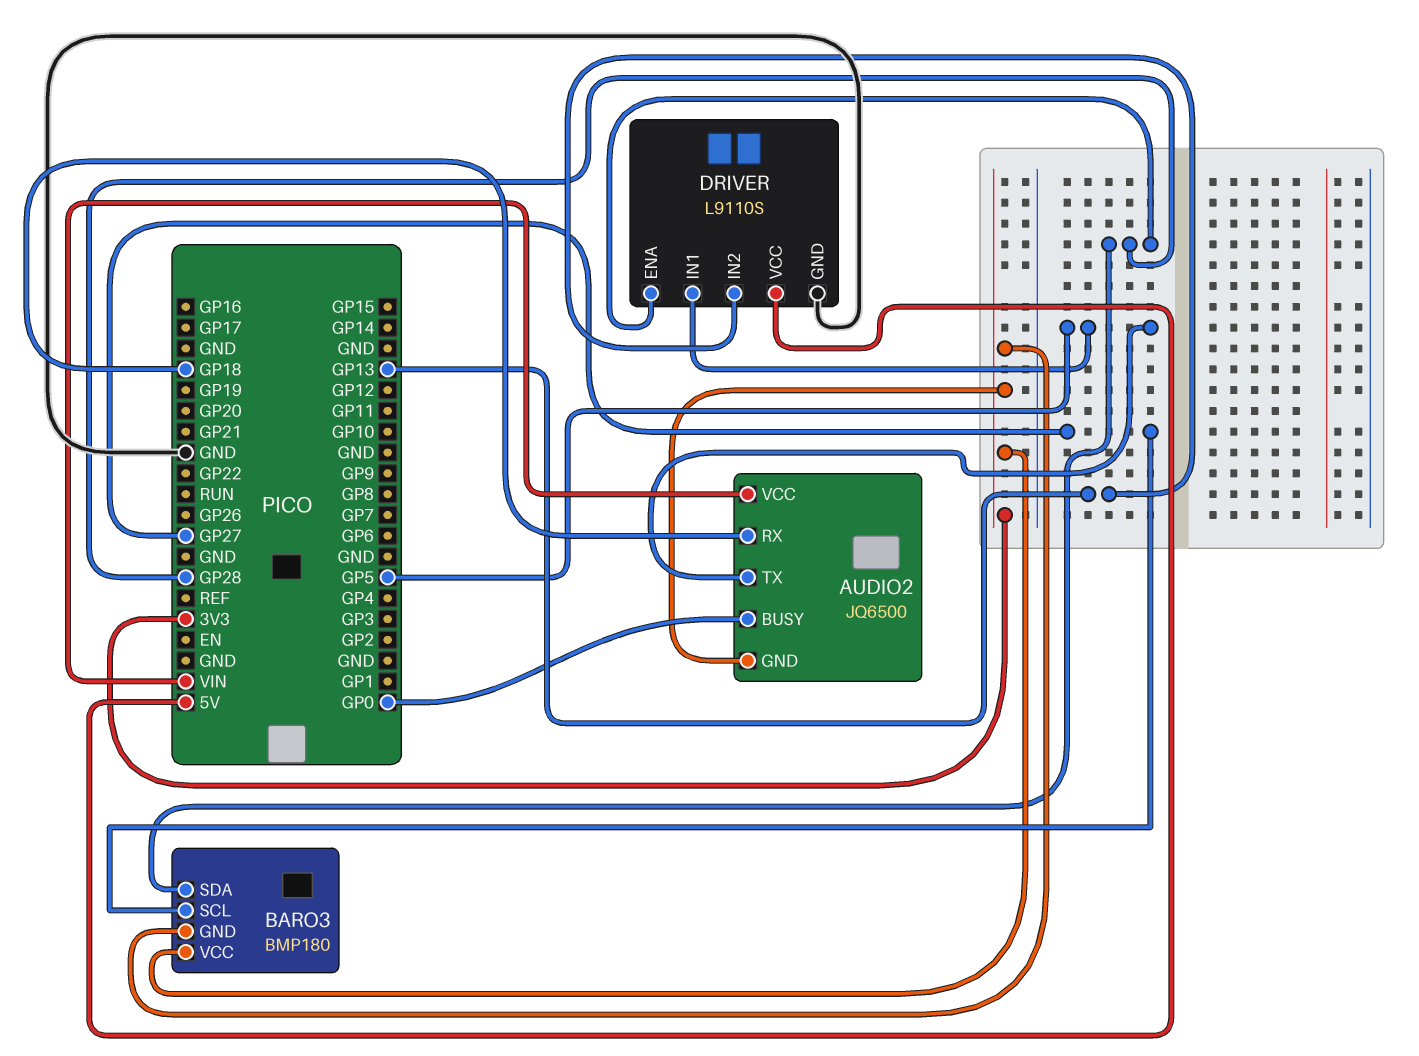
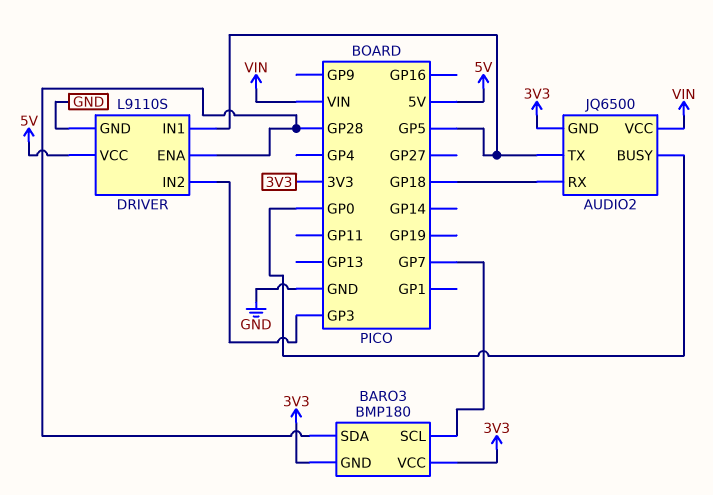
BARO3 pin SCL: GP27 -> GP7
DRIVER pin IN2: GP13 -> GP3

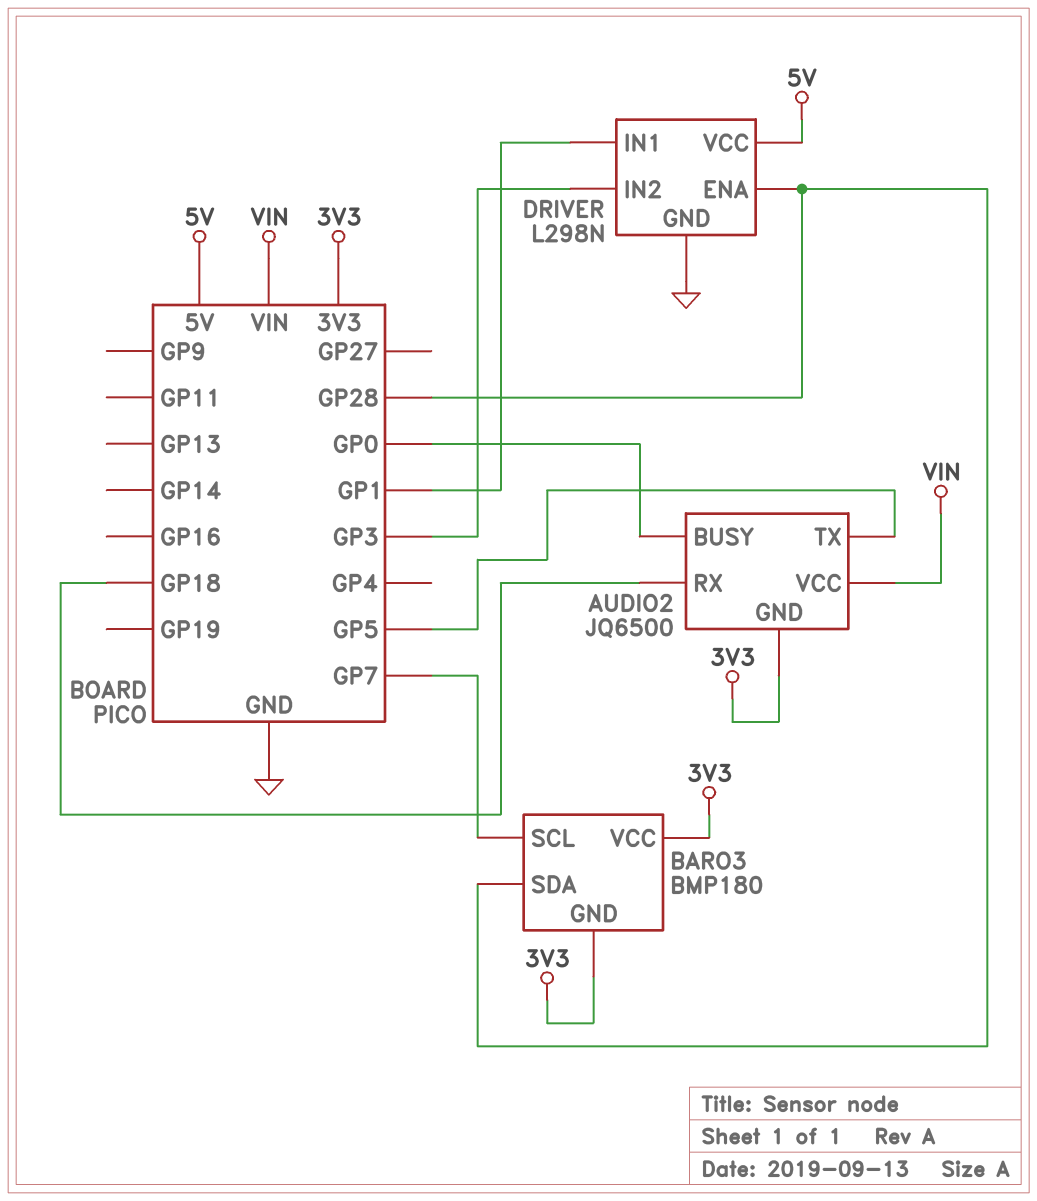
DRIVER: L9110S -> L298N
DRIVER pin IN1: GP5 -> GP1

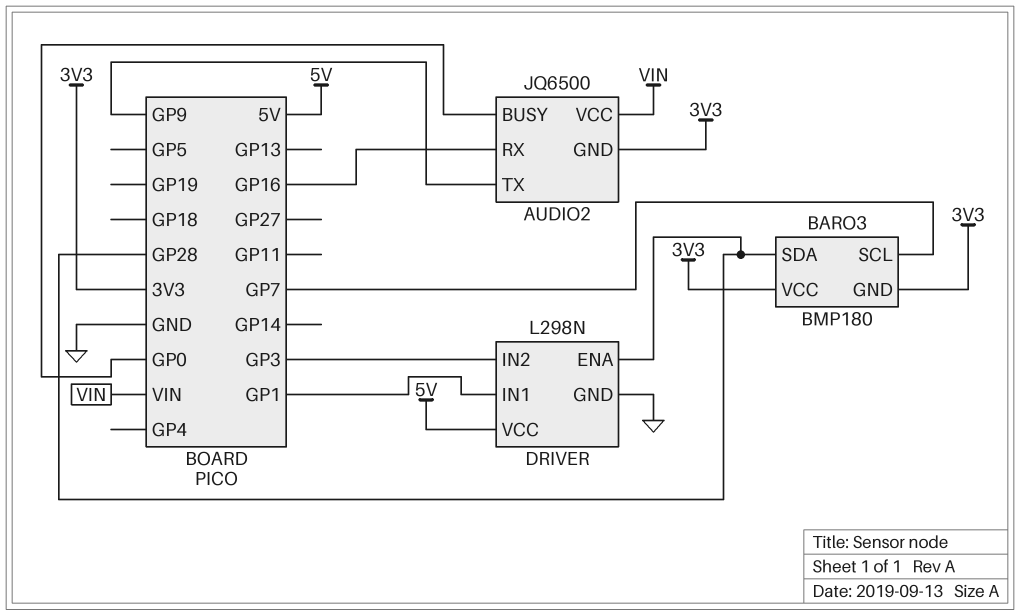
AUDIO2 pin RX: GP18 -> GP16
AUDIO2 pin TX: GP5 -> GP9

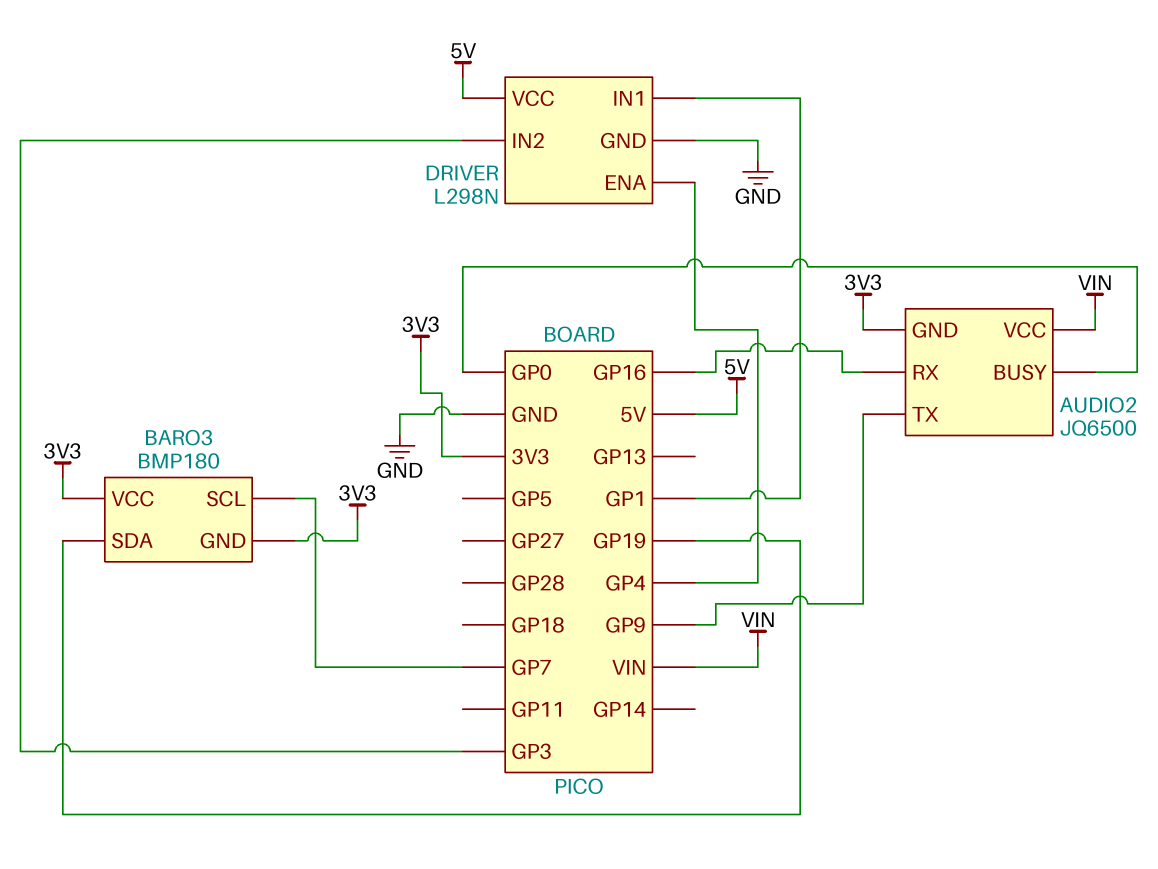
BARO3 pin SDA: GP28 -> GP19
DRIVER pin ENA: GP28 -> GP4

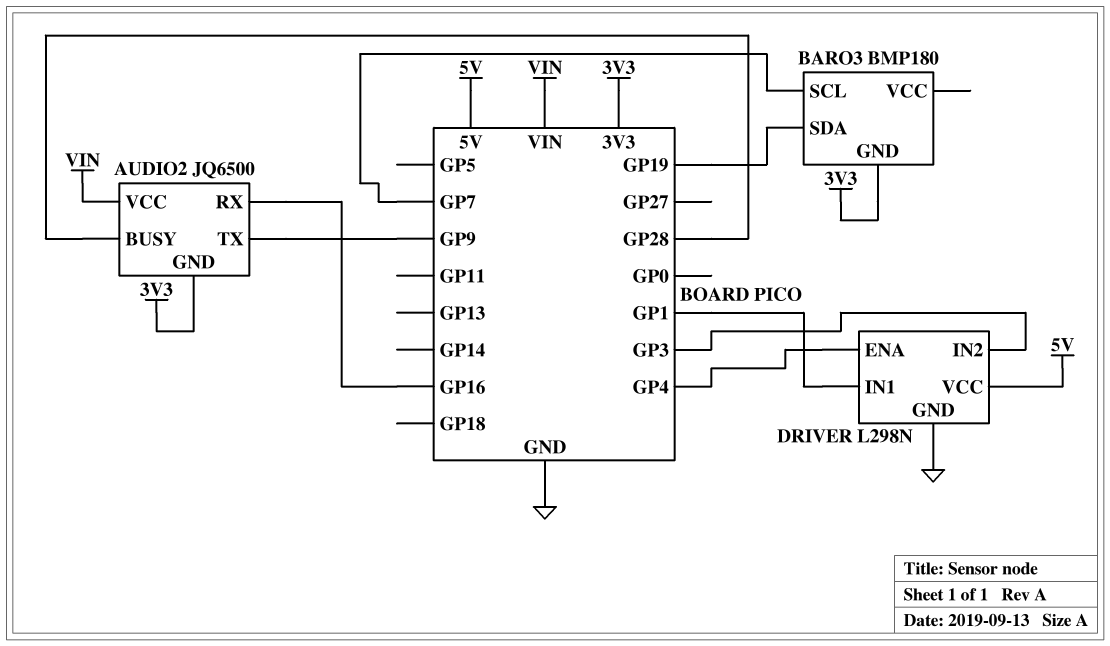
AUDIO2 pin BUSY: GP0 -> GP28
BARO3 pin VCC: 3V3 -> none

